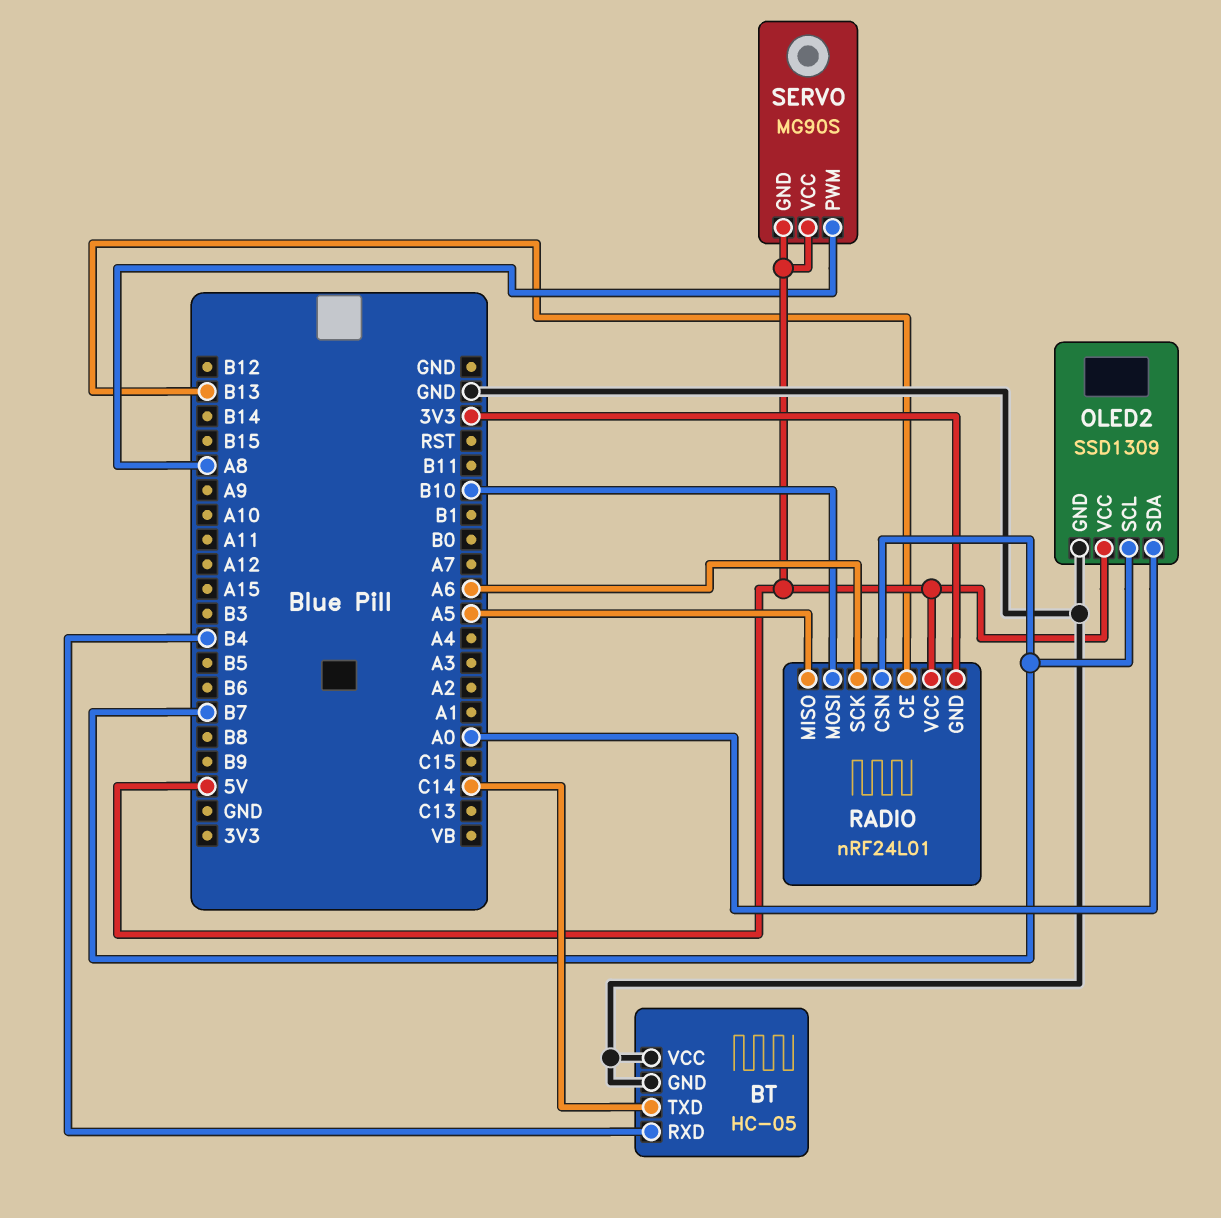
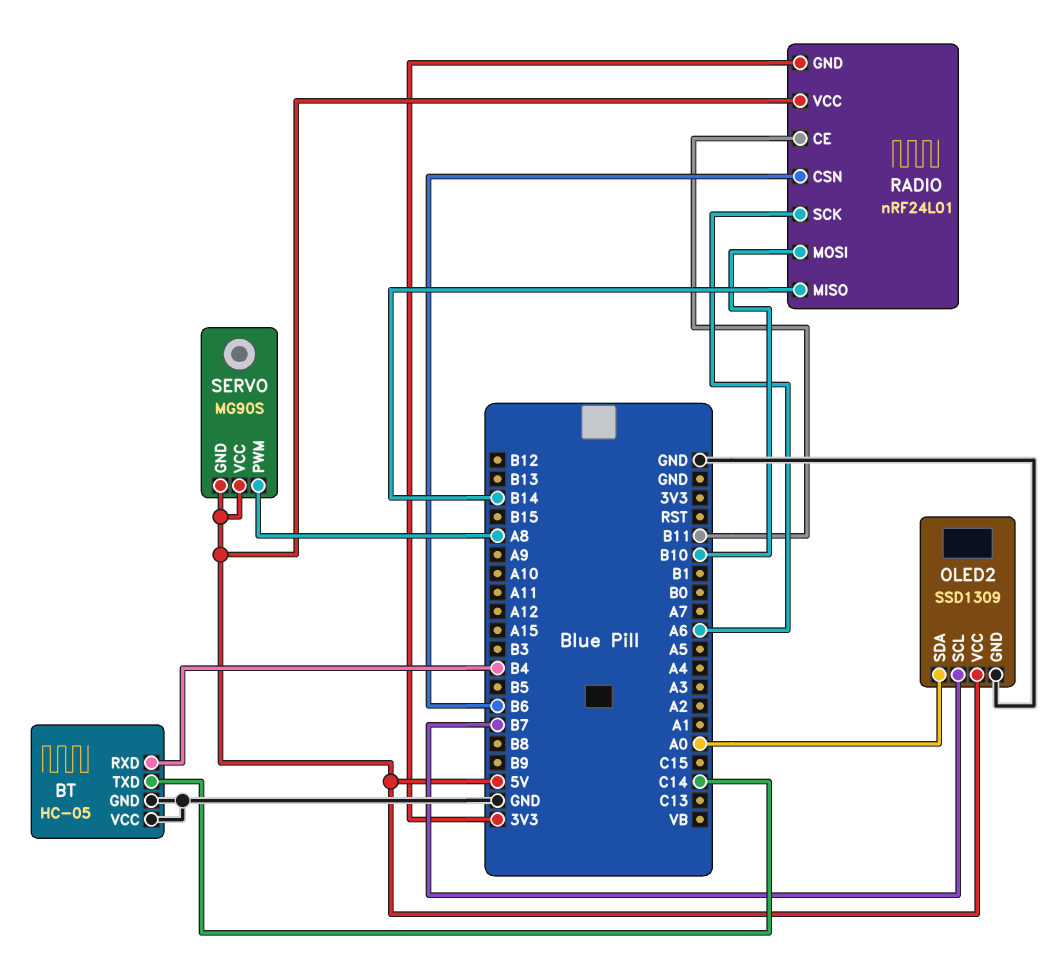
RADIO pin CE: B13 -> B11
RADIO pin CSN: B7 -> B6
RADIO pin MISO: A5 -> B14

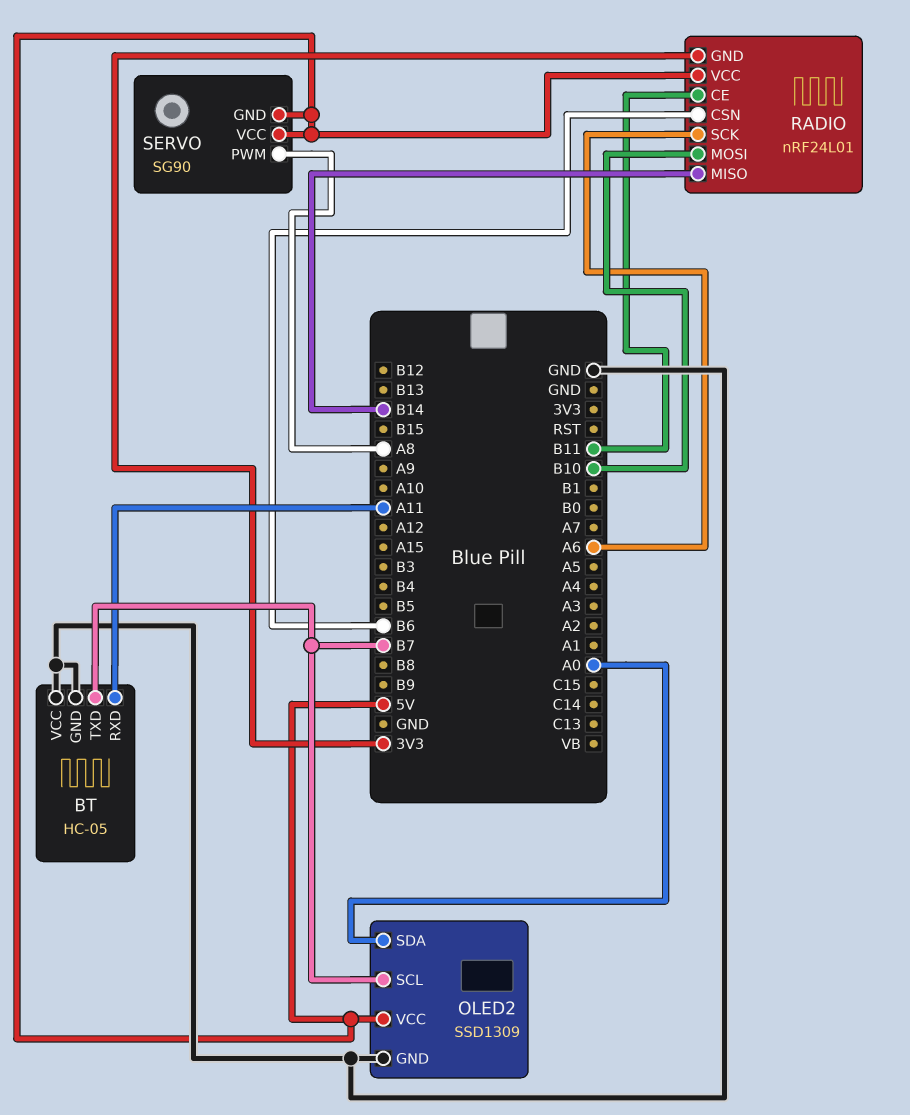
BT pin RXD: B4 -> A11
BT pin TXD: C14 -> B7
SERVO: MG90S -> SG90

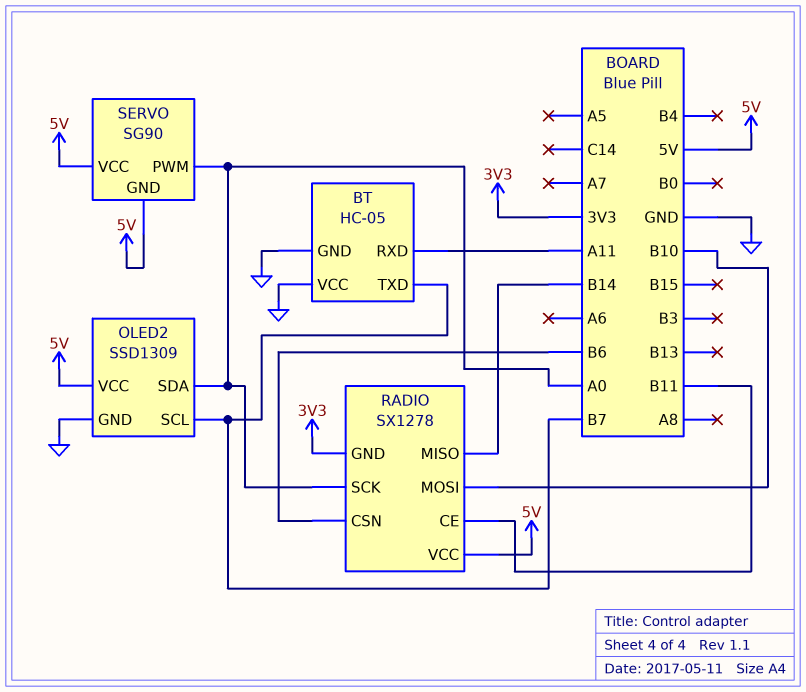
RADIO: nRF24L01 -> SX1278
RADIO pin SCK: A6 -> A0
SERVO pin PWM: A8 -> A0

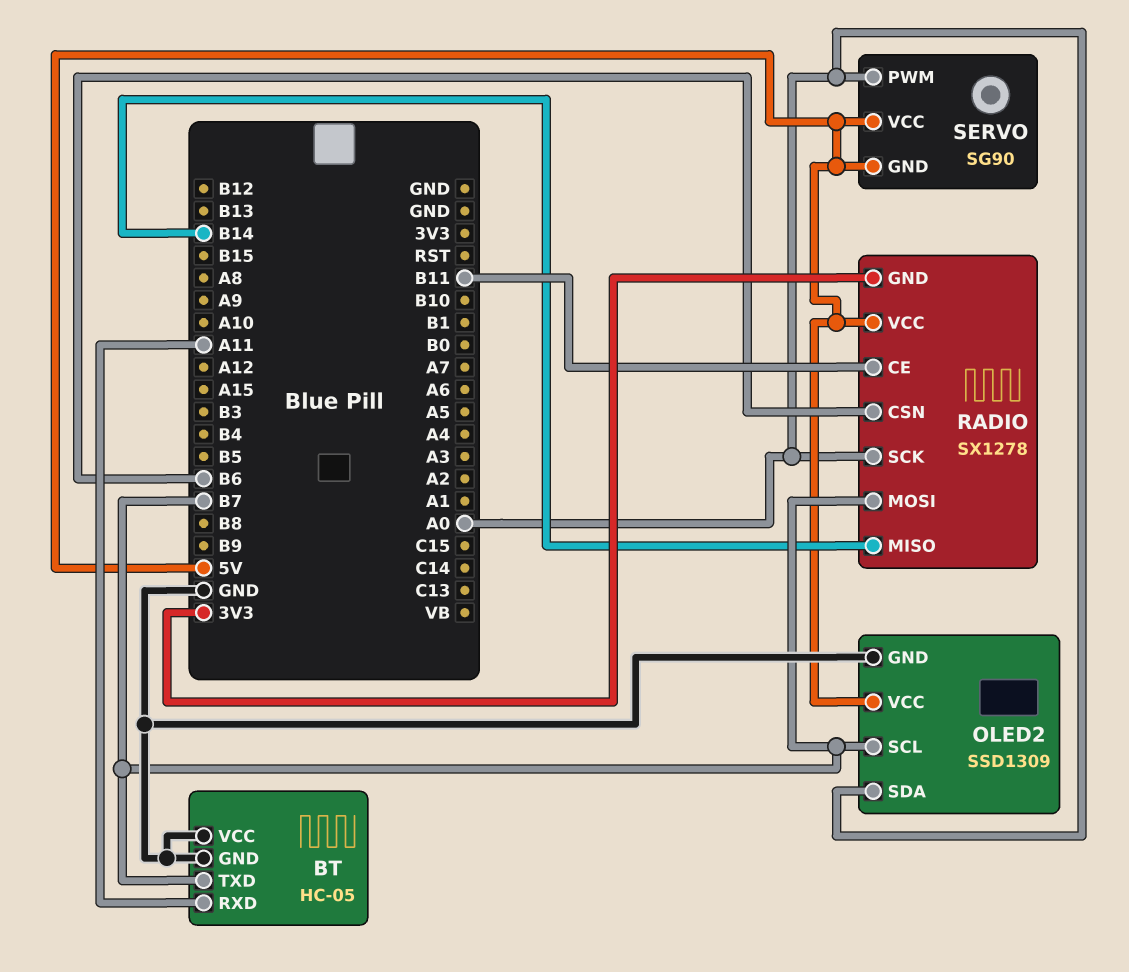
RADIO pin MOSI: B10 -> B7

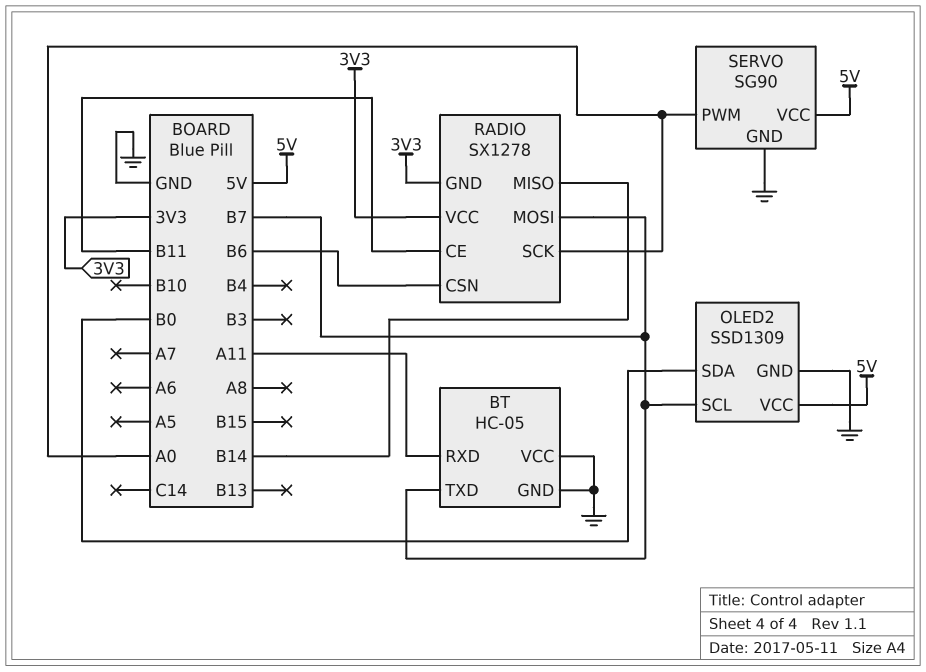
OLED2 pin SDA: A0 -> B0
RADIO pin VCC: 5V -> 3V3
SERVO pin GND: 5V -> GND

